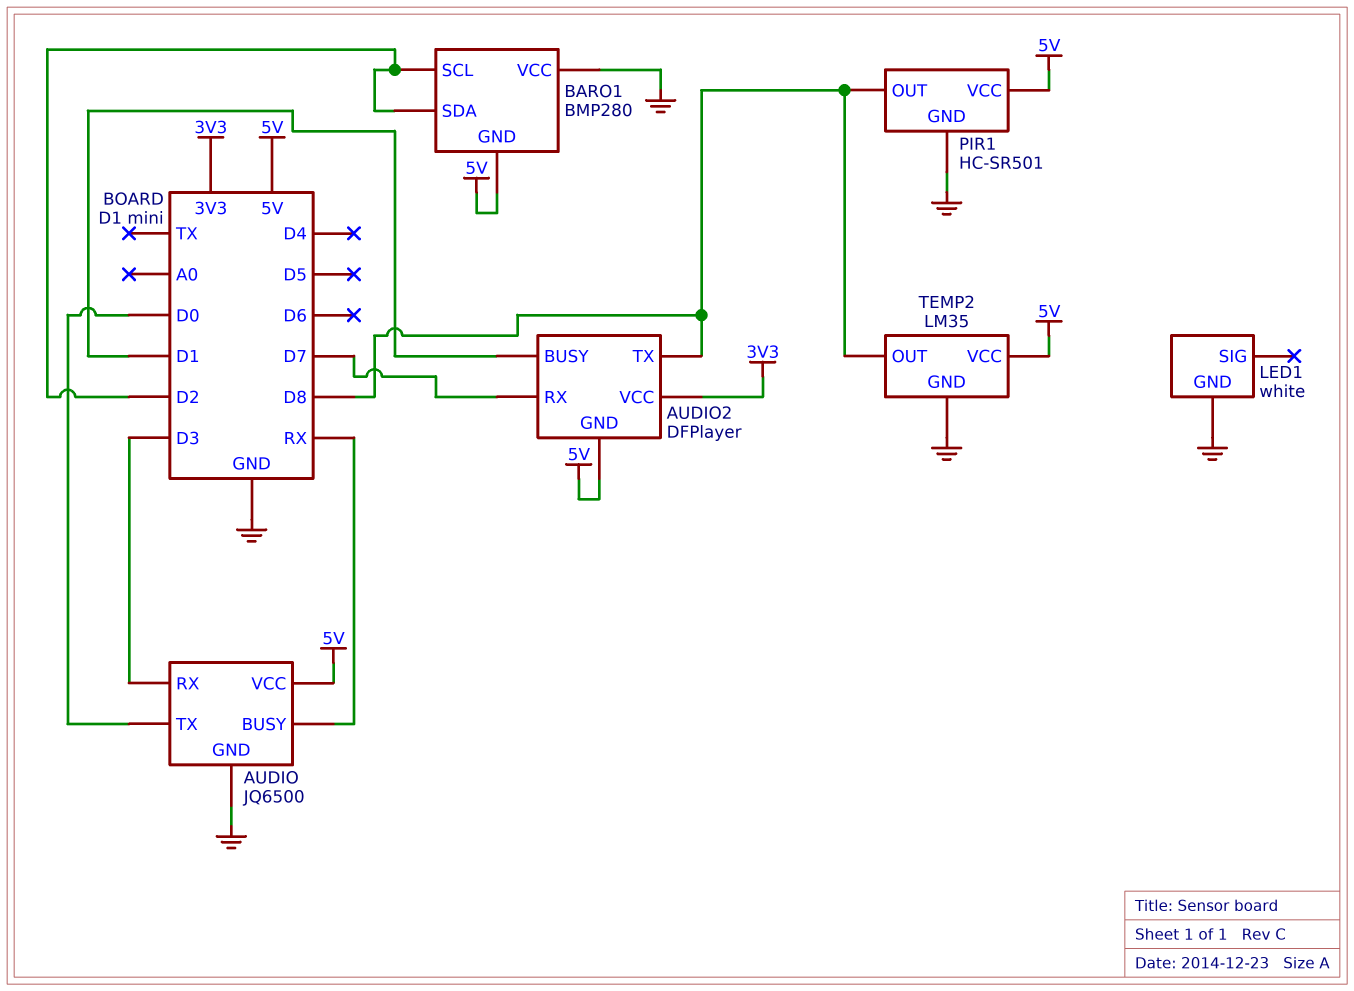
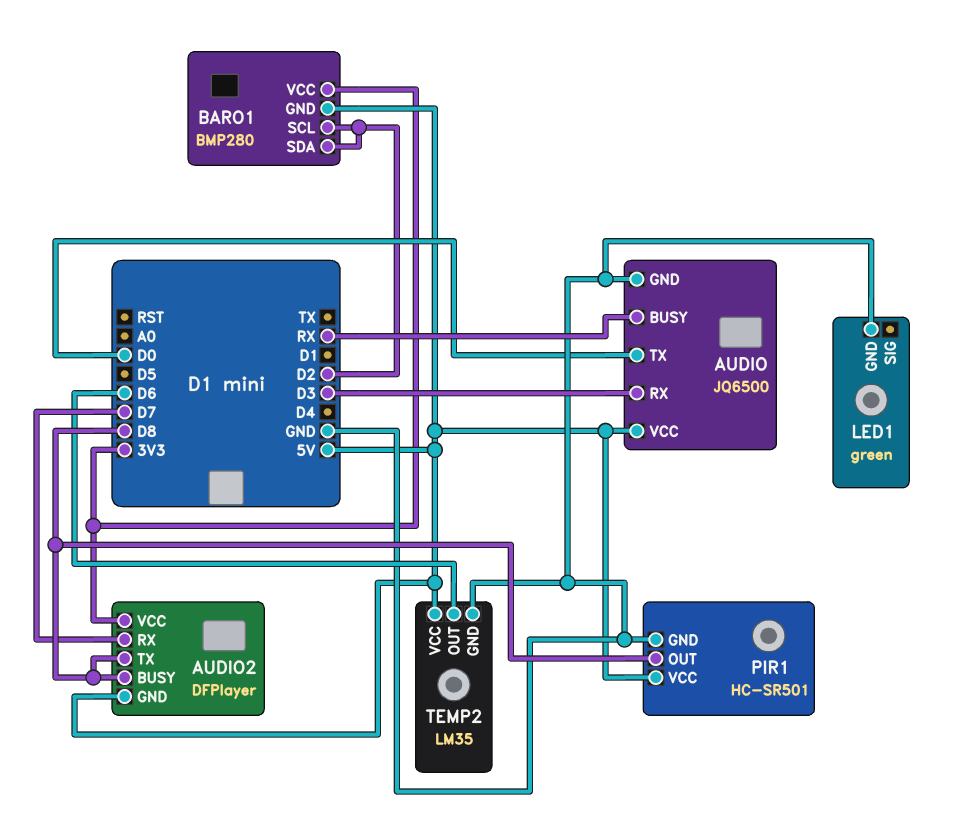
AUDIO2 pin BUSY: D1 -> D8
BARO1 pin VCC: GND -> 3V3
LED1: white -> green
TEMP2 pin OUT: D8 -> D6

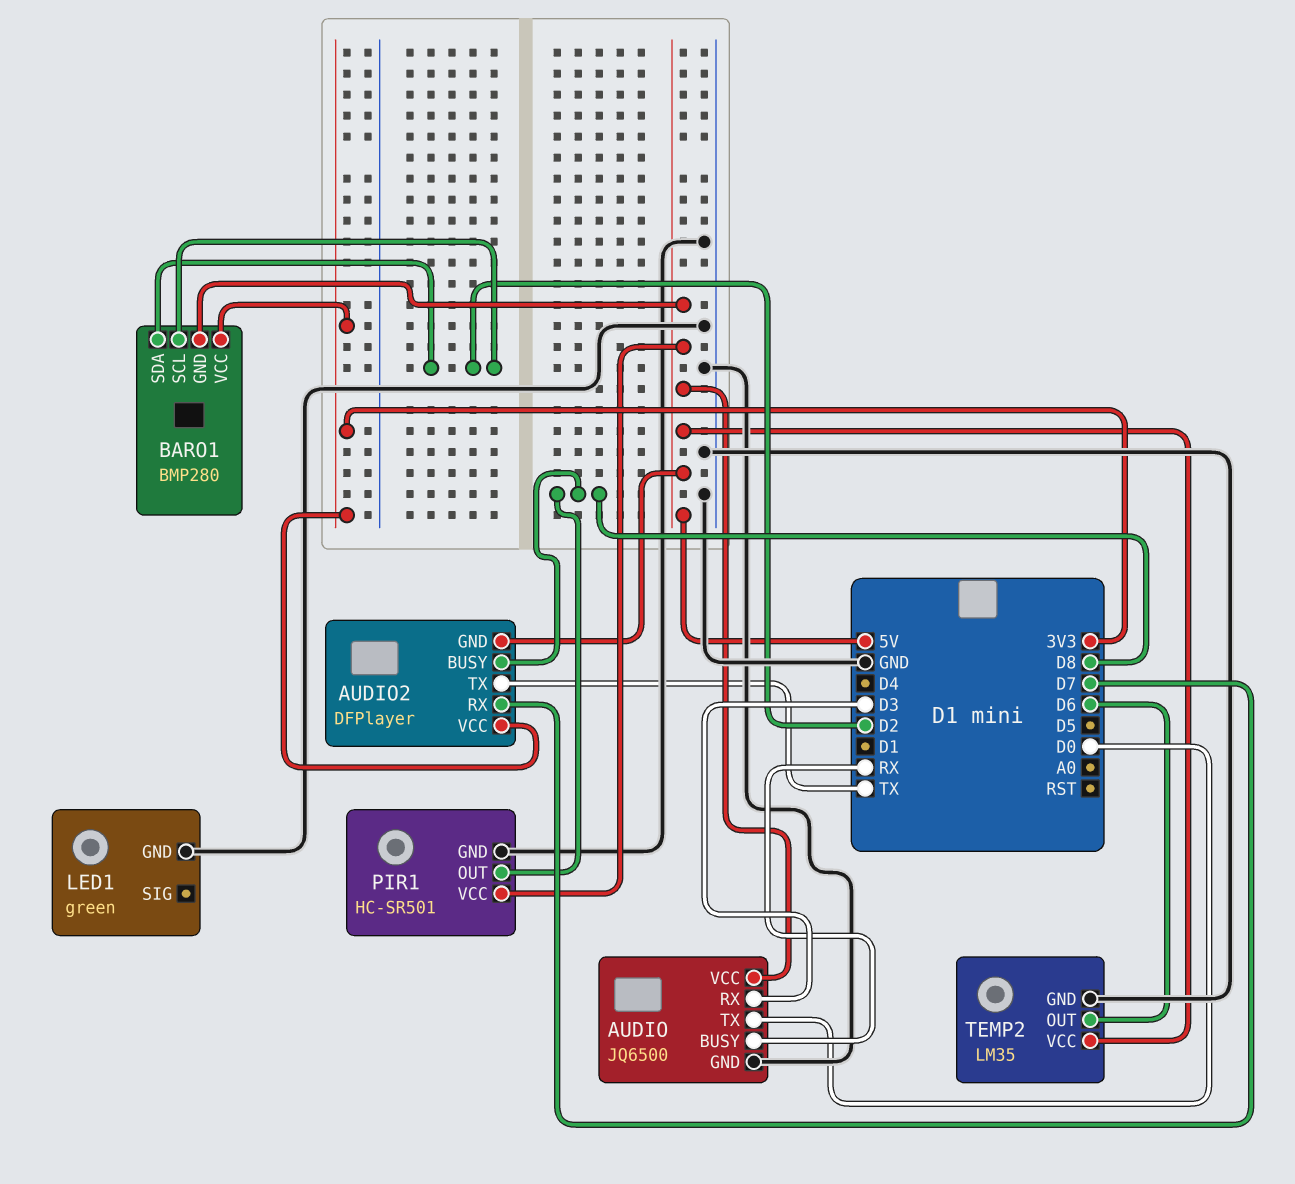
AUDIO2 pin TX: D8 -> TX

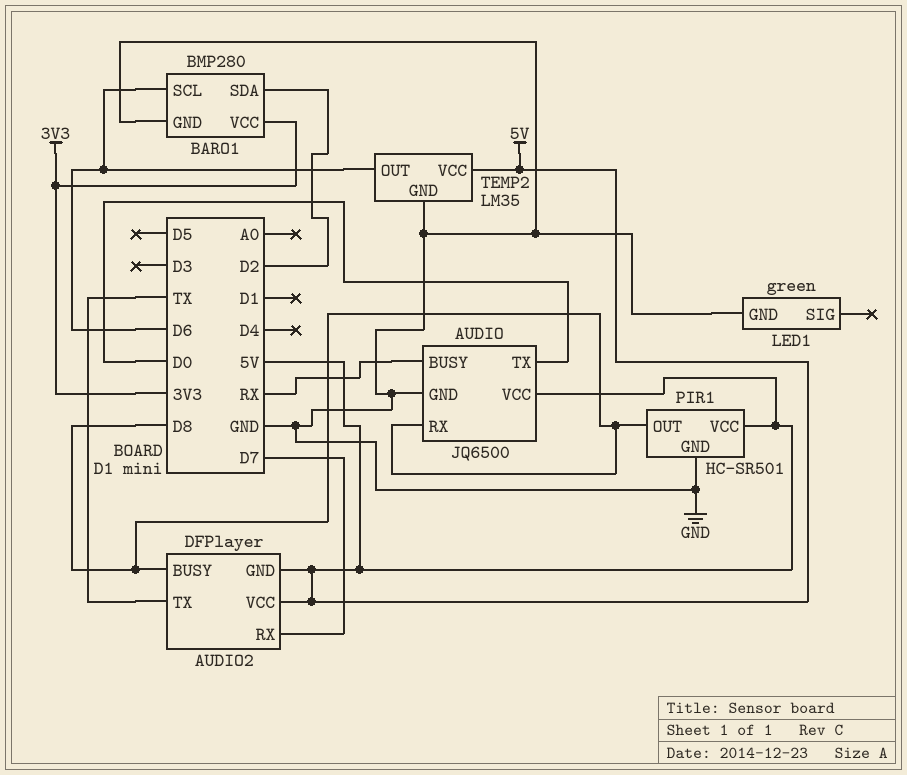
AUDIO pin RX: D3 -> D8
AUDIO2 pin VCC: 3V3 -> 5V
BARO1 pin GND: 5V -> GND
BARO1 pin SCL: D2 -> D6

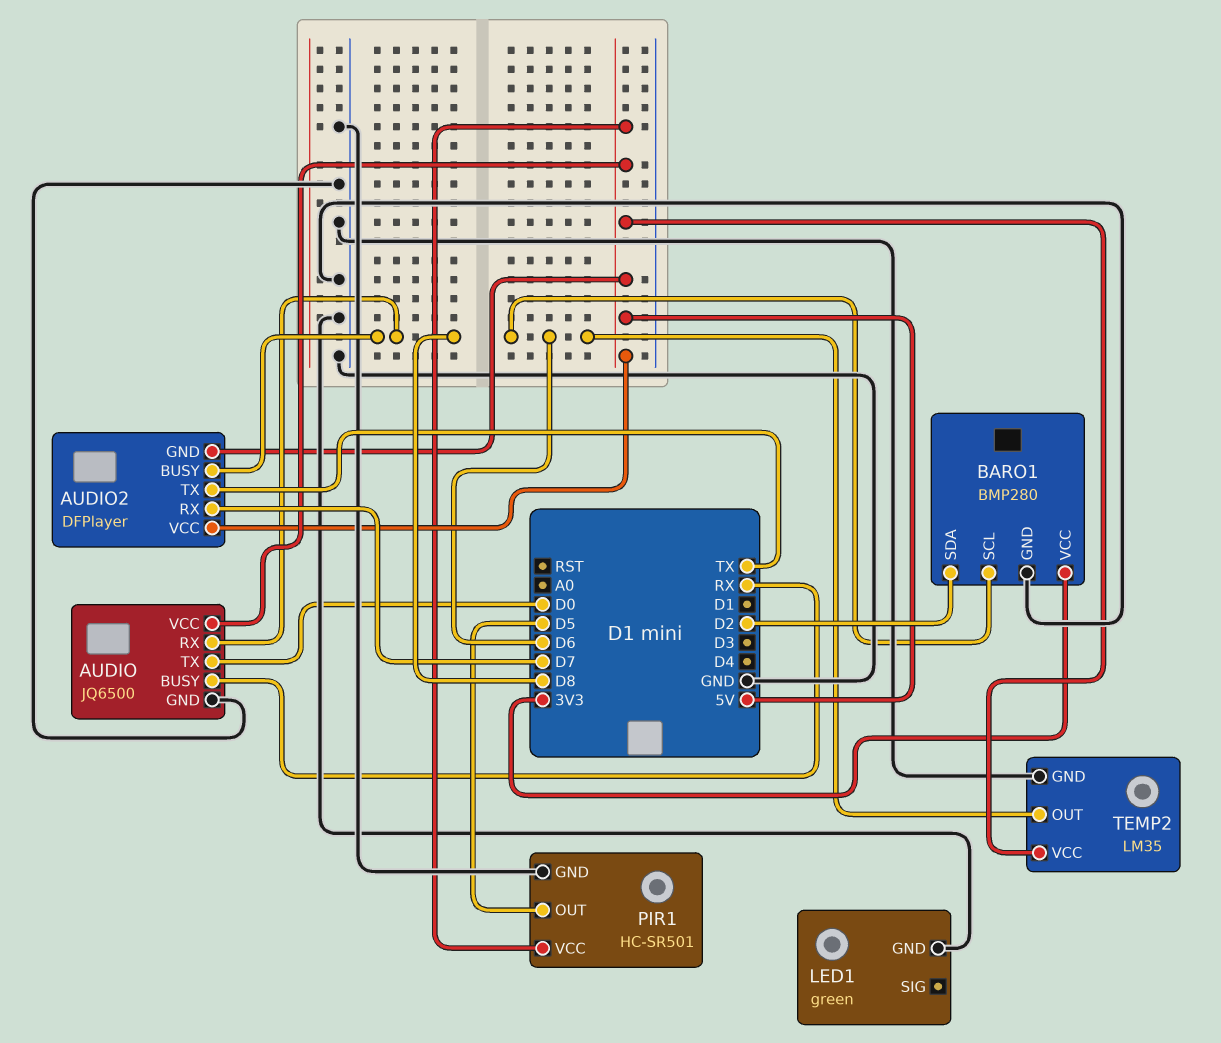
PIR1 pin OUT: D8 -> D5

